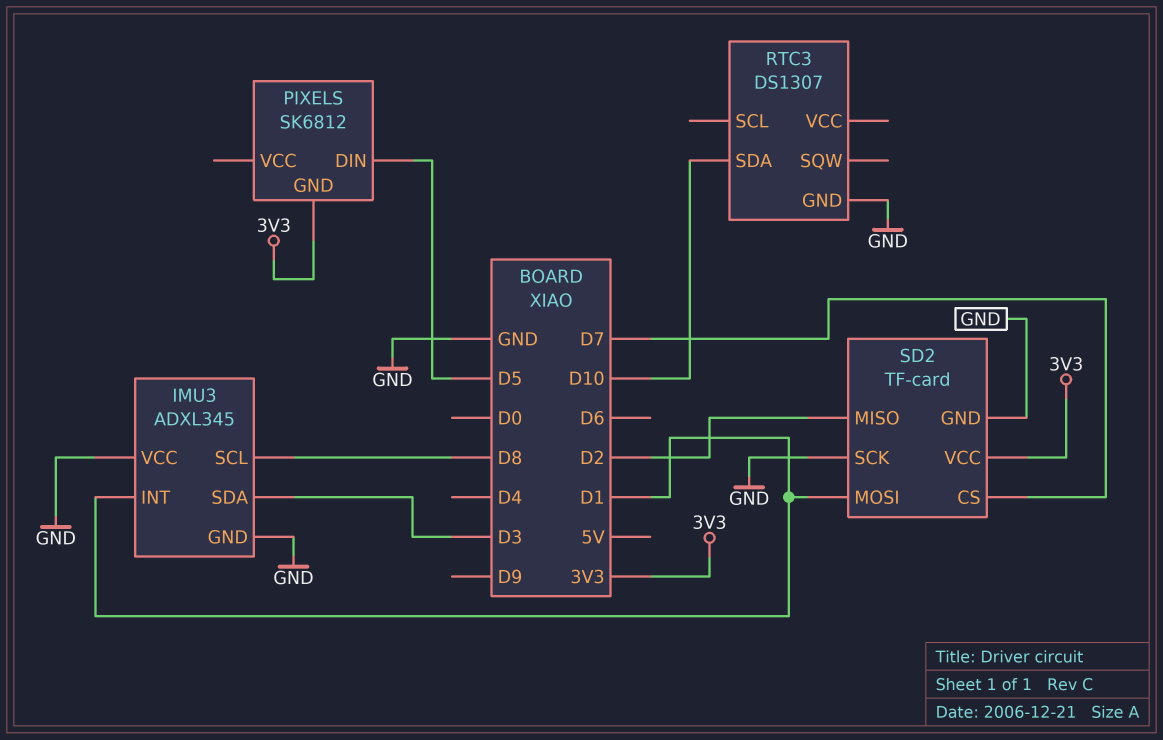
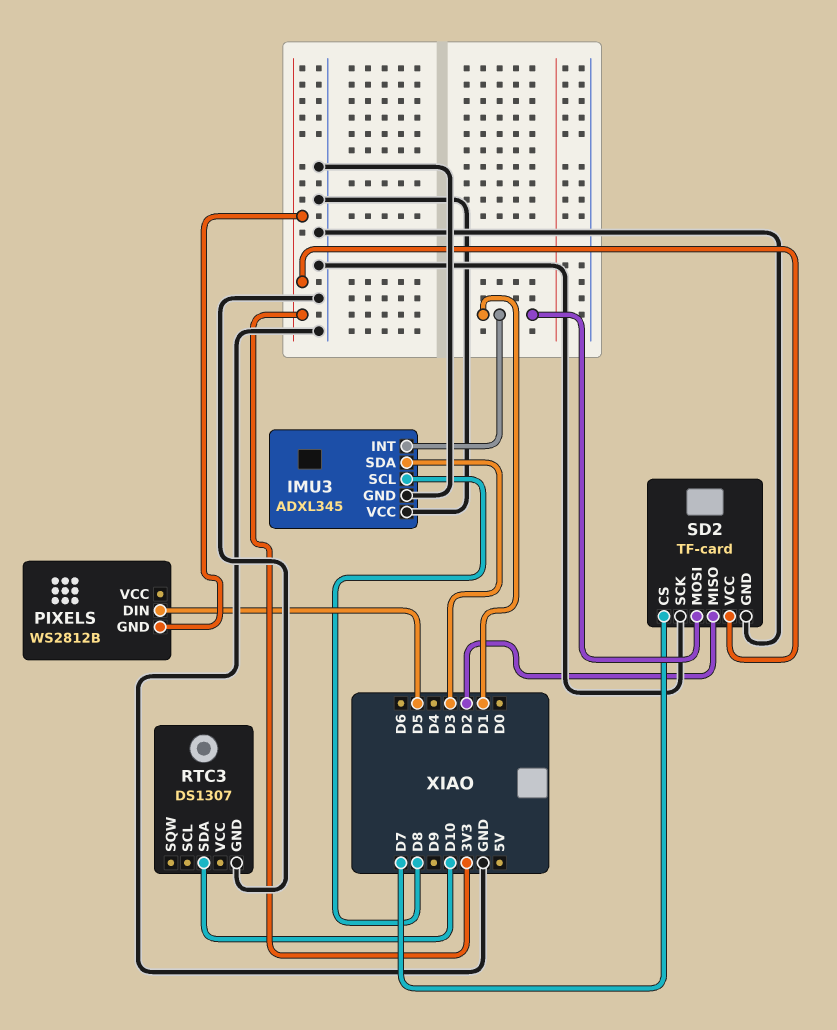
PIXELS: SK6812 -> WS2812B

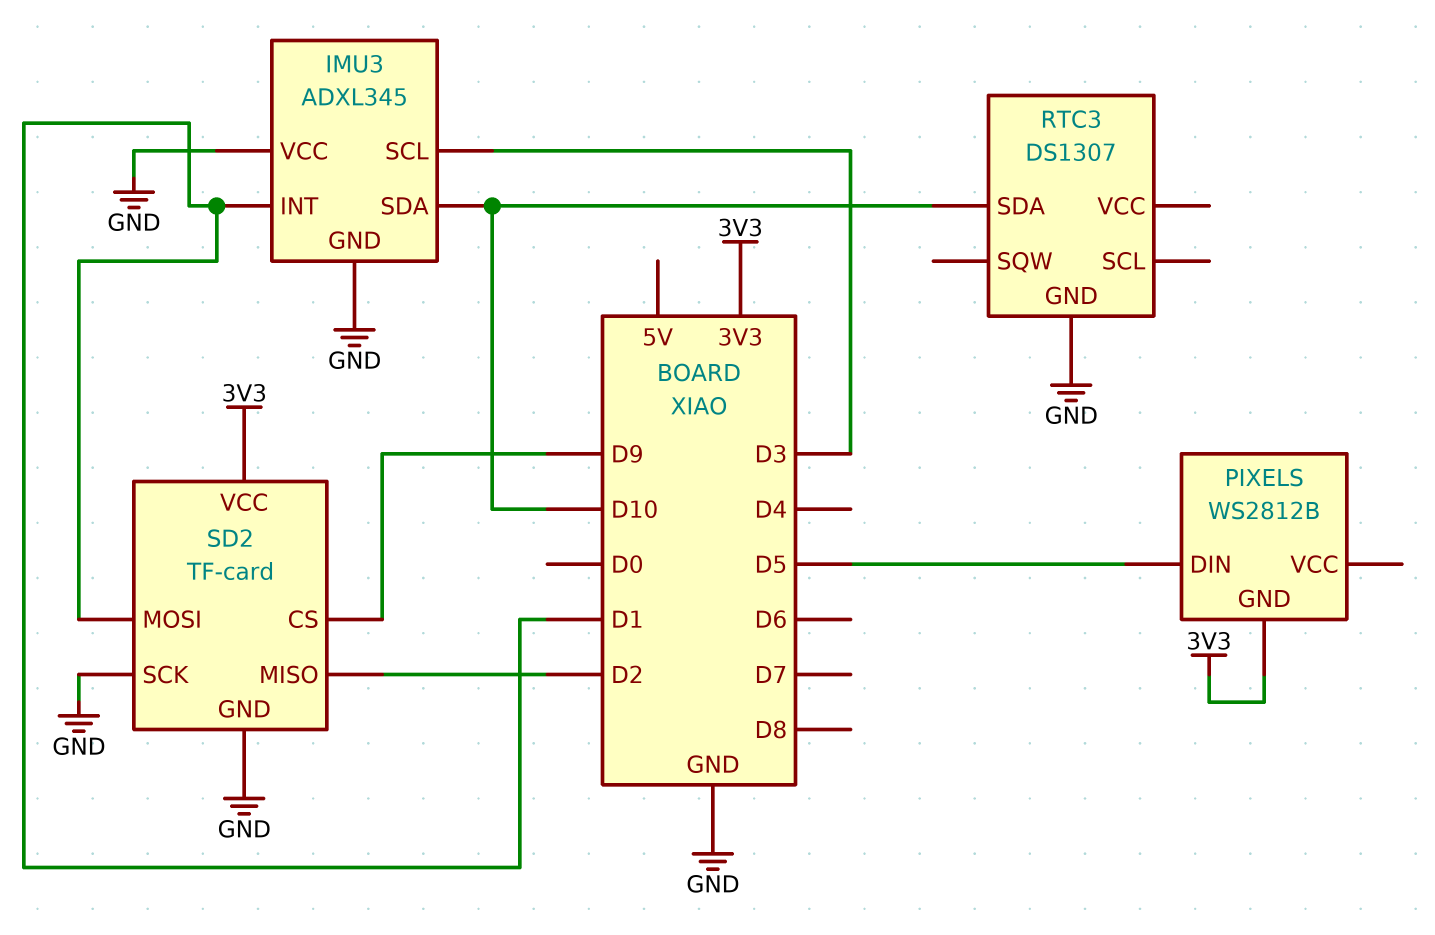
IMU3 pin SCL: D8 -> D3
IMU3 pin SDA: D3 -> D10
SD2 pin CS: D7 -> D9

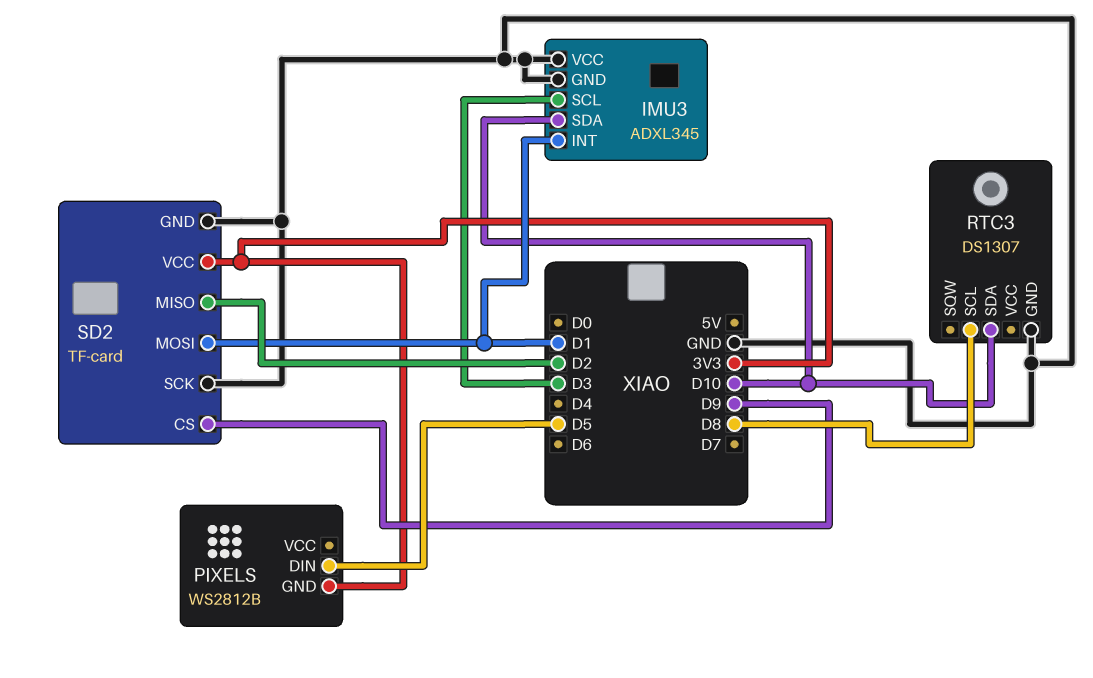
RTC3 pin SCL: none -> D8

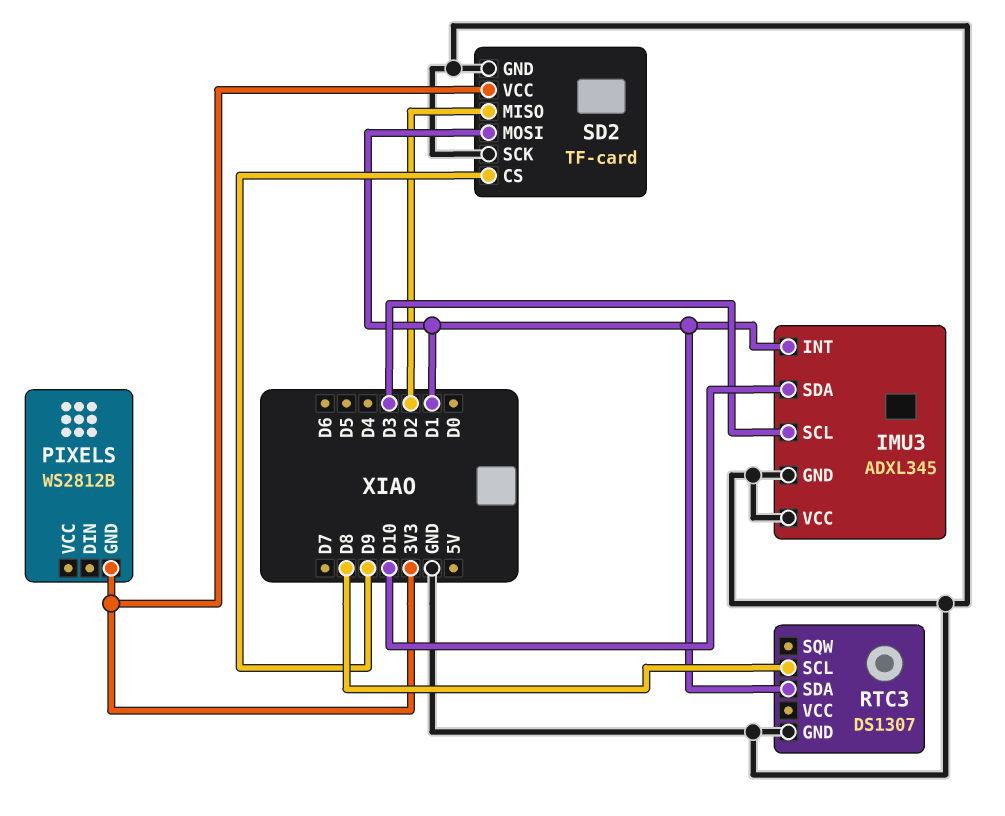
PIXELS pin DIN: D5 -> none
RTC3 pin SDA: D10 -> D1

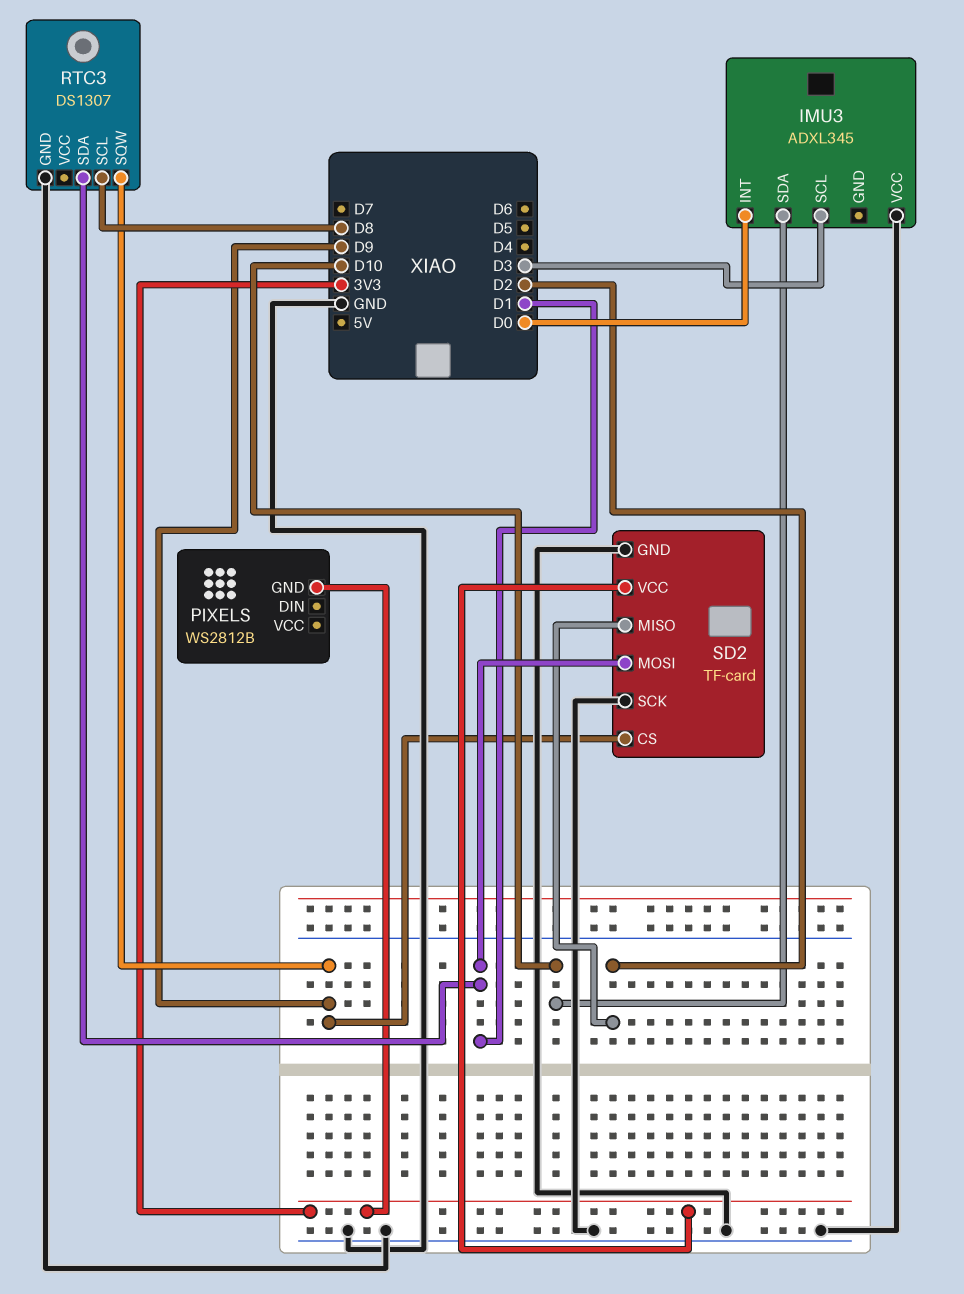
IMU3 pin GND: GND -> none
IMU3 pin INT: D1 -> D0
RTC3 pin SQW: none -> D9

